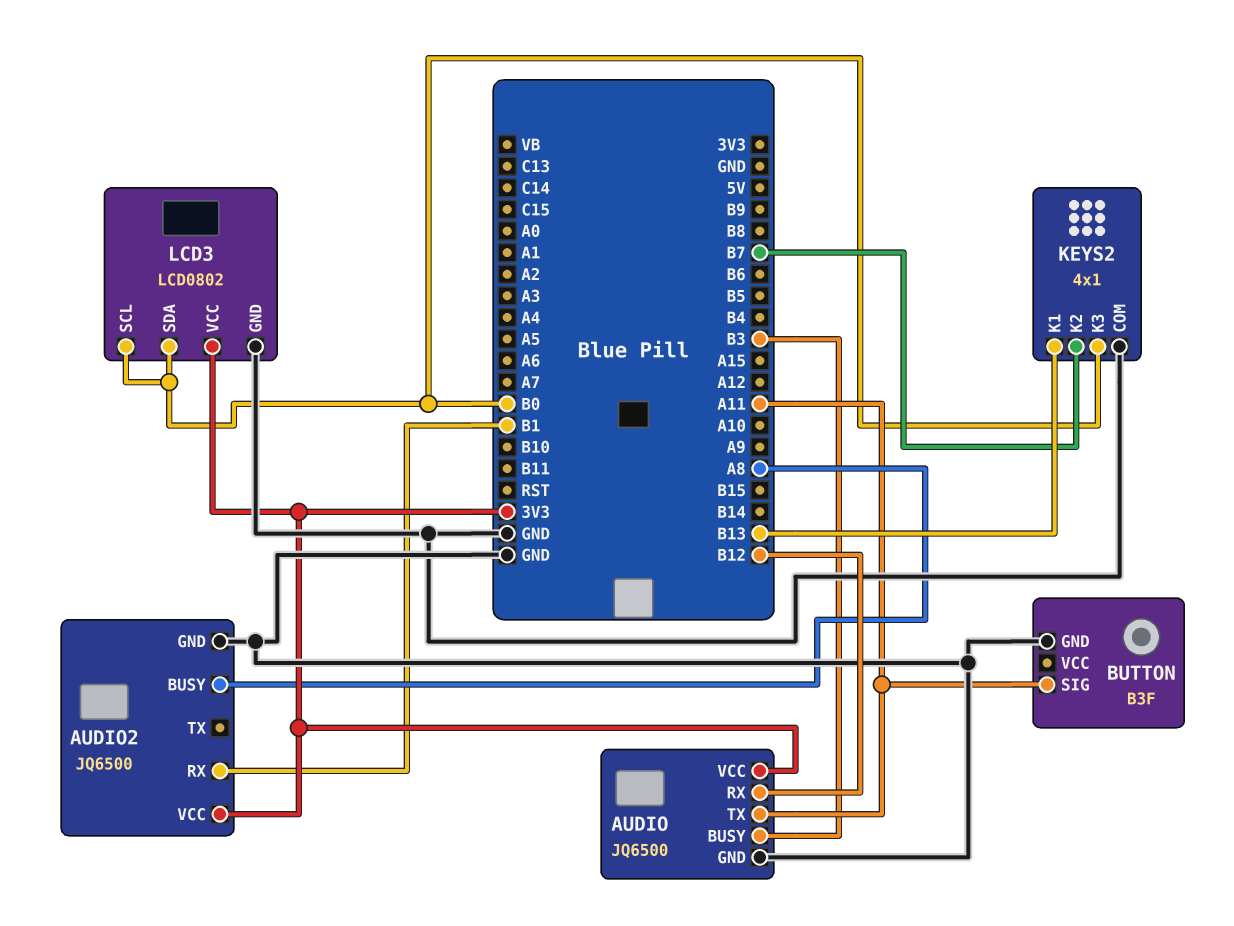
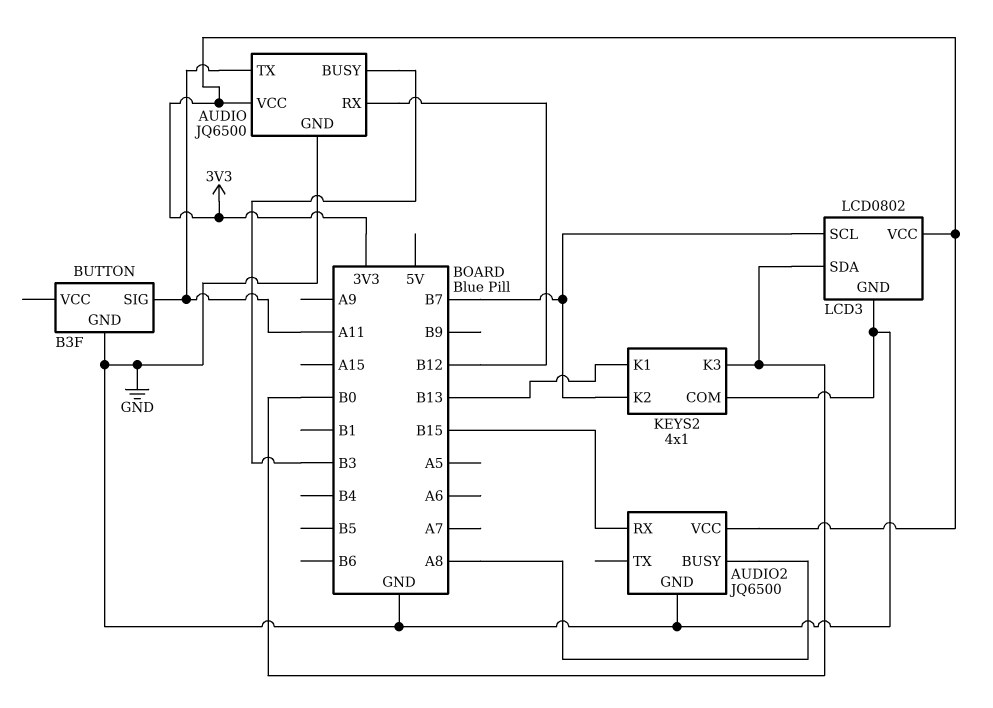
AUDIO2 pin RX: B1 -> B15
LCD3 pin SCL: B0 -> B7

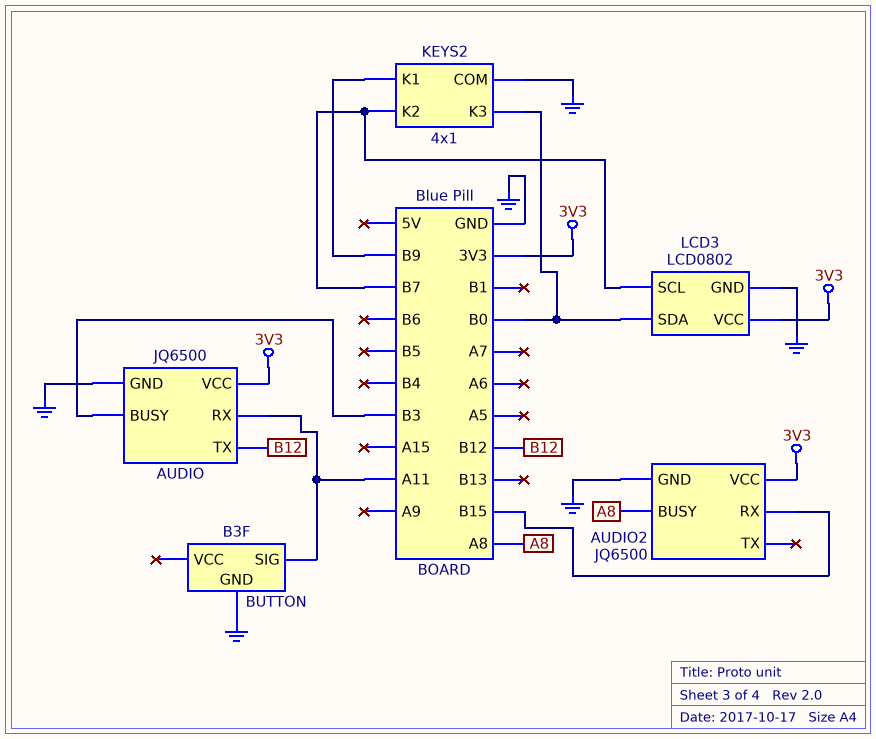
AUDIO pin RX: B12 -> A11
AUDIO pin TX: A11 -> B12
KEYS2 pin K1: B13 -> B9

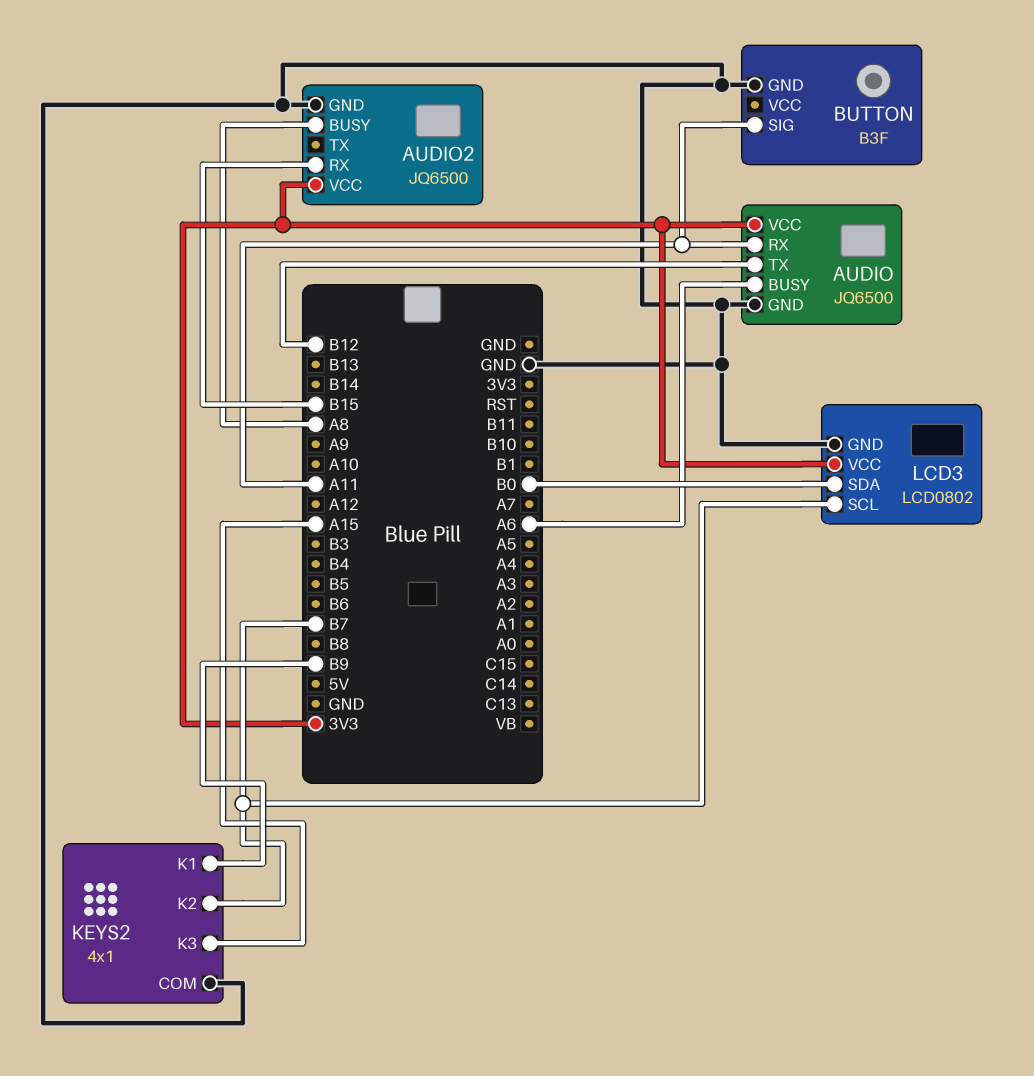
AUDIO pin BUSY: B3 -> A6
KEYS2 pin K3: B0 -> A15

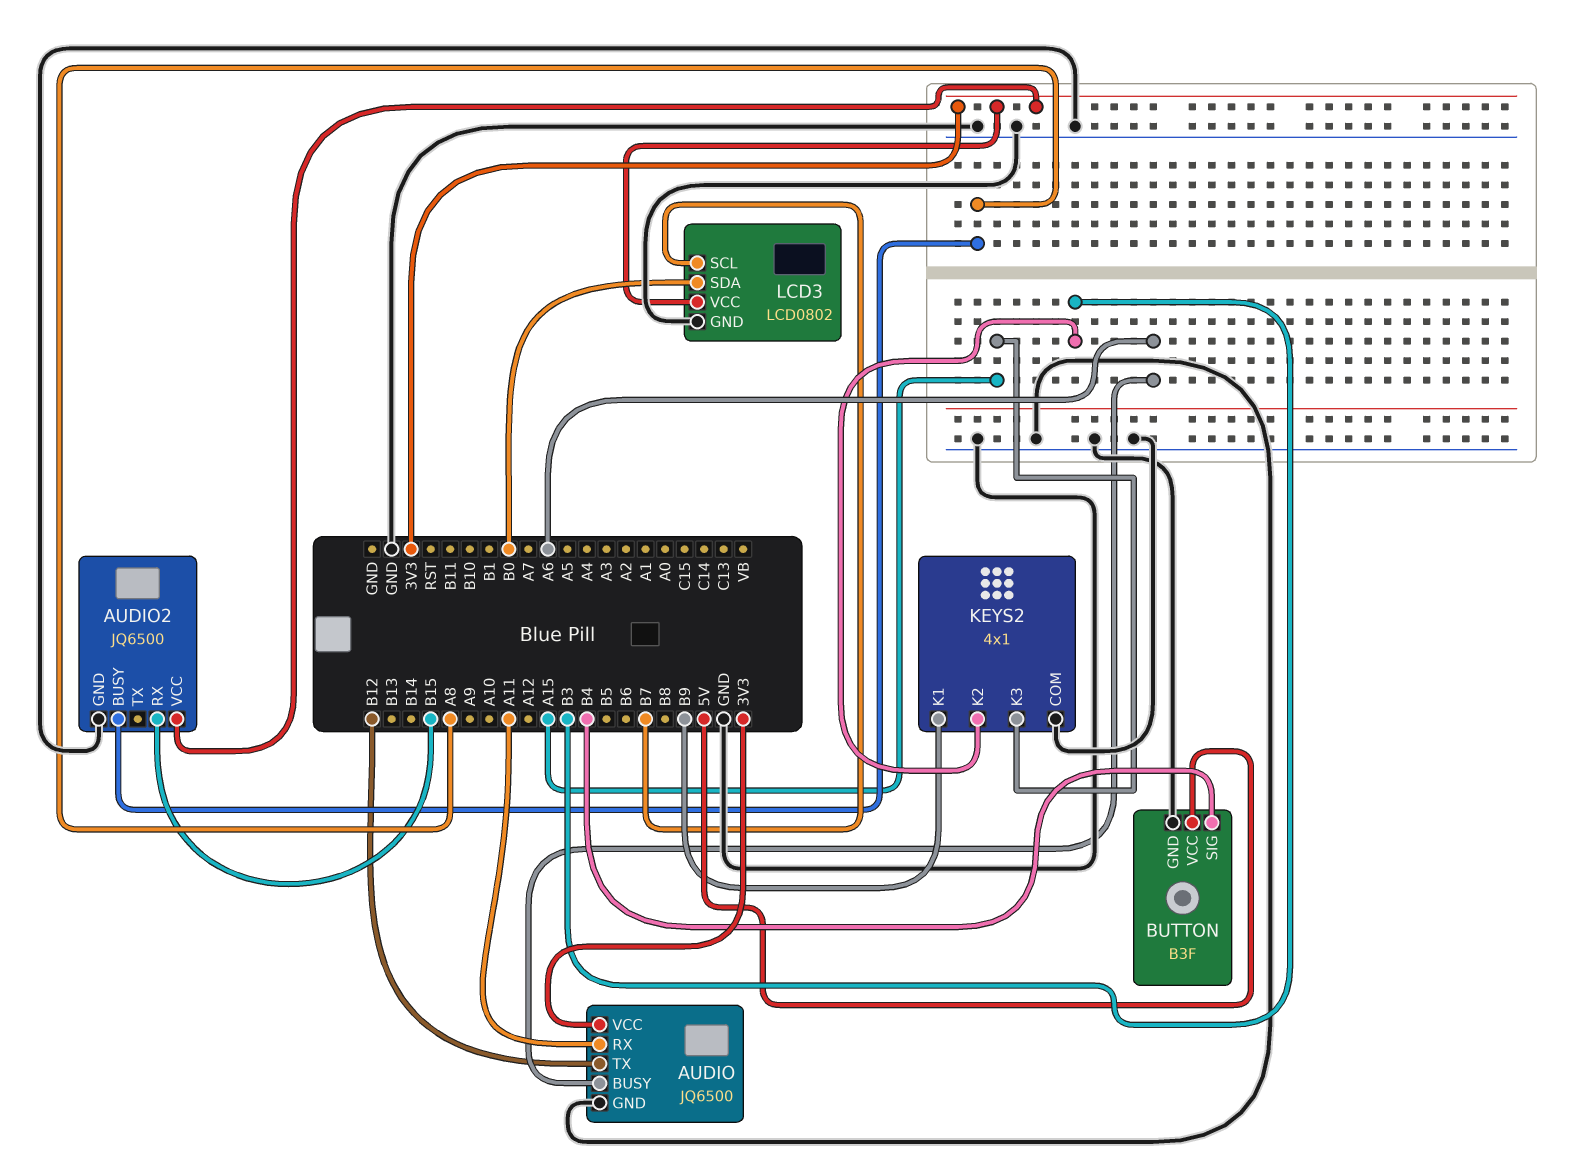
BUTTON pin SIG: A11 -> B4
BUTTON pin VCC: none -> 5V
KEYS2 pin K2: B7 -> B3

